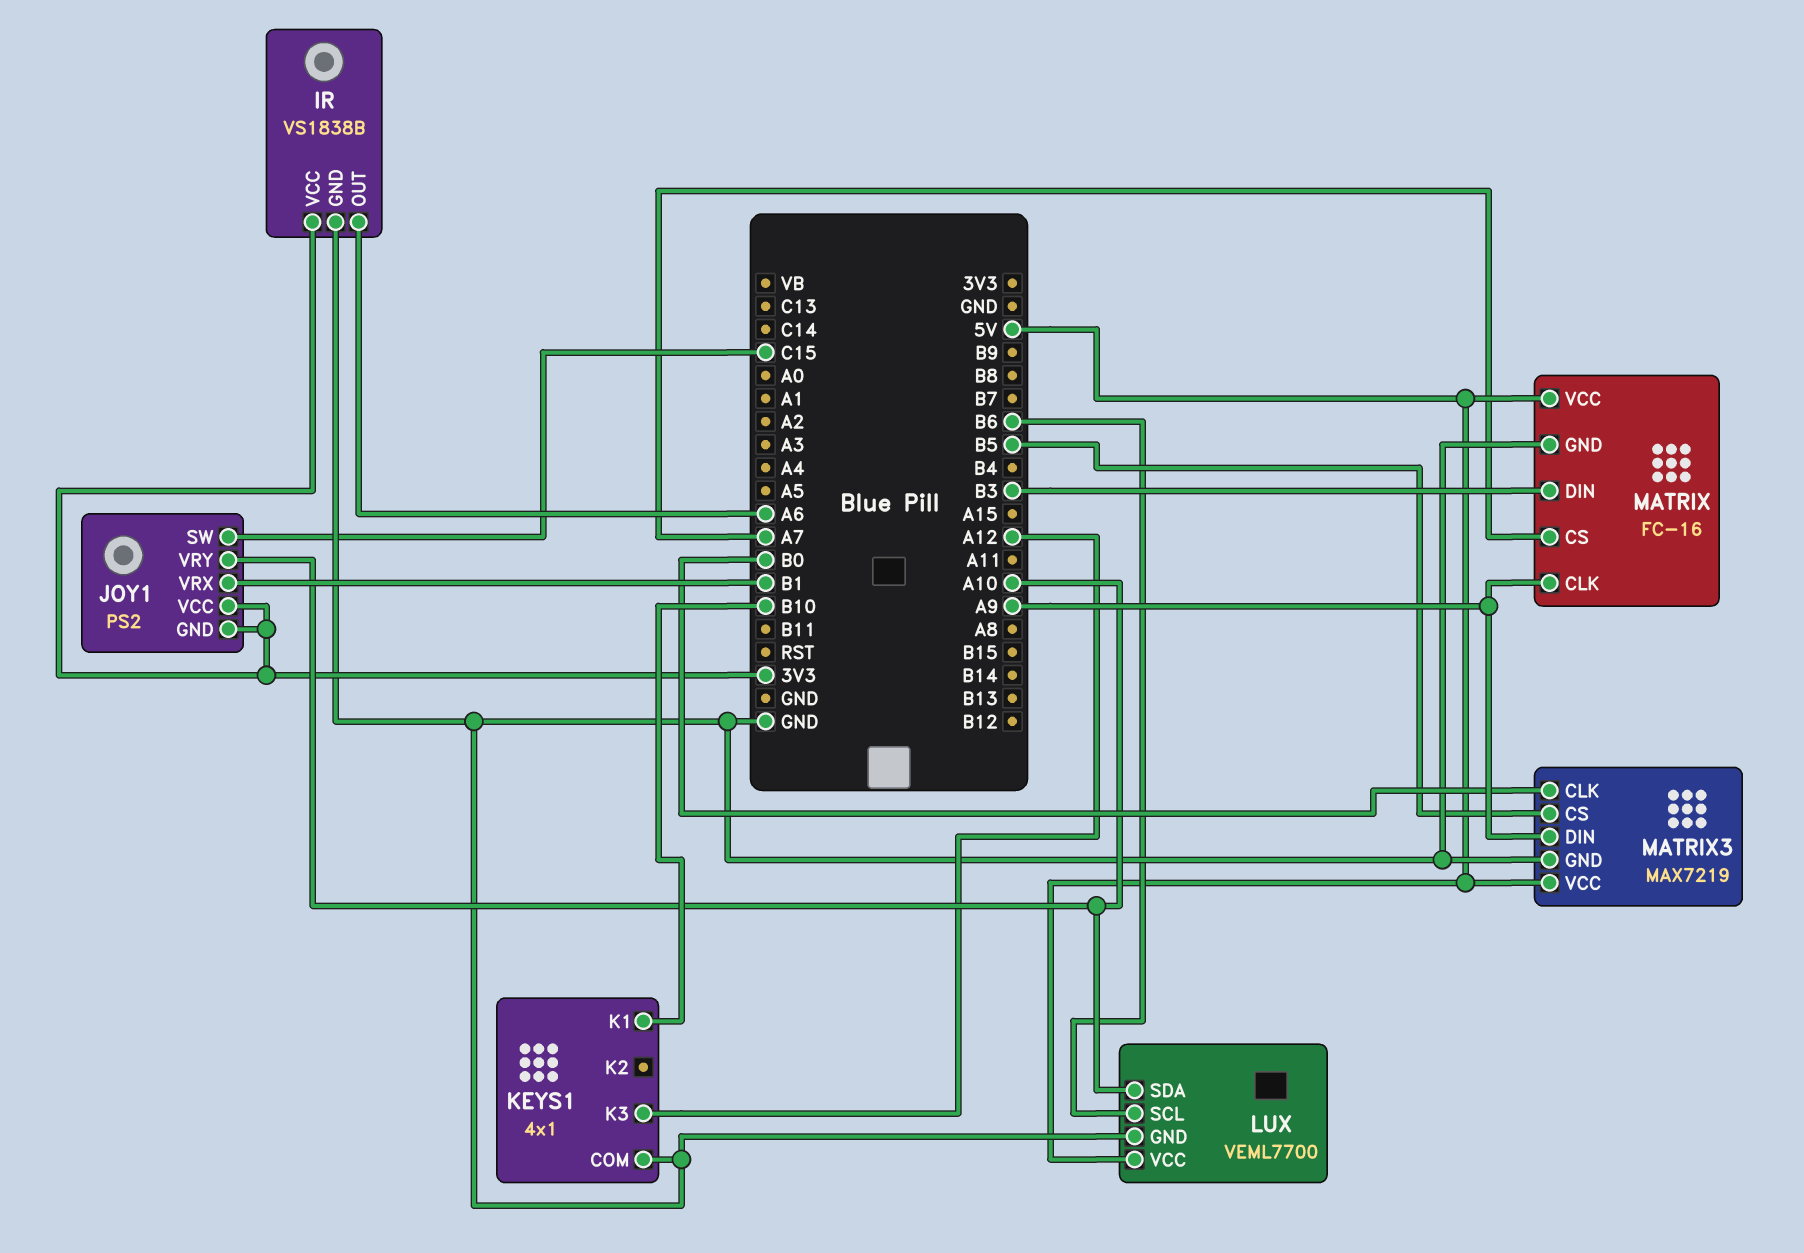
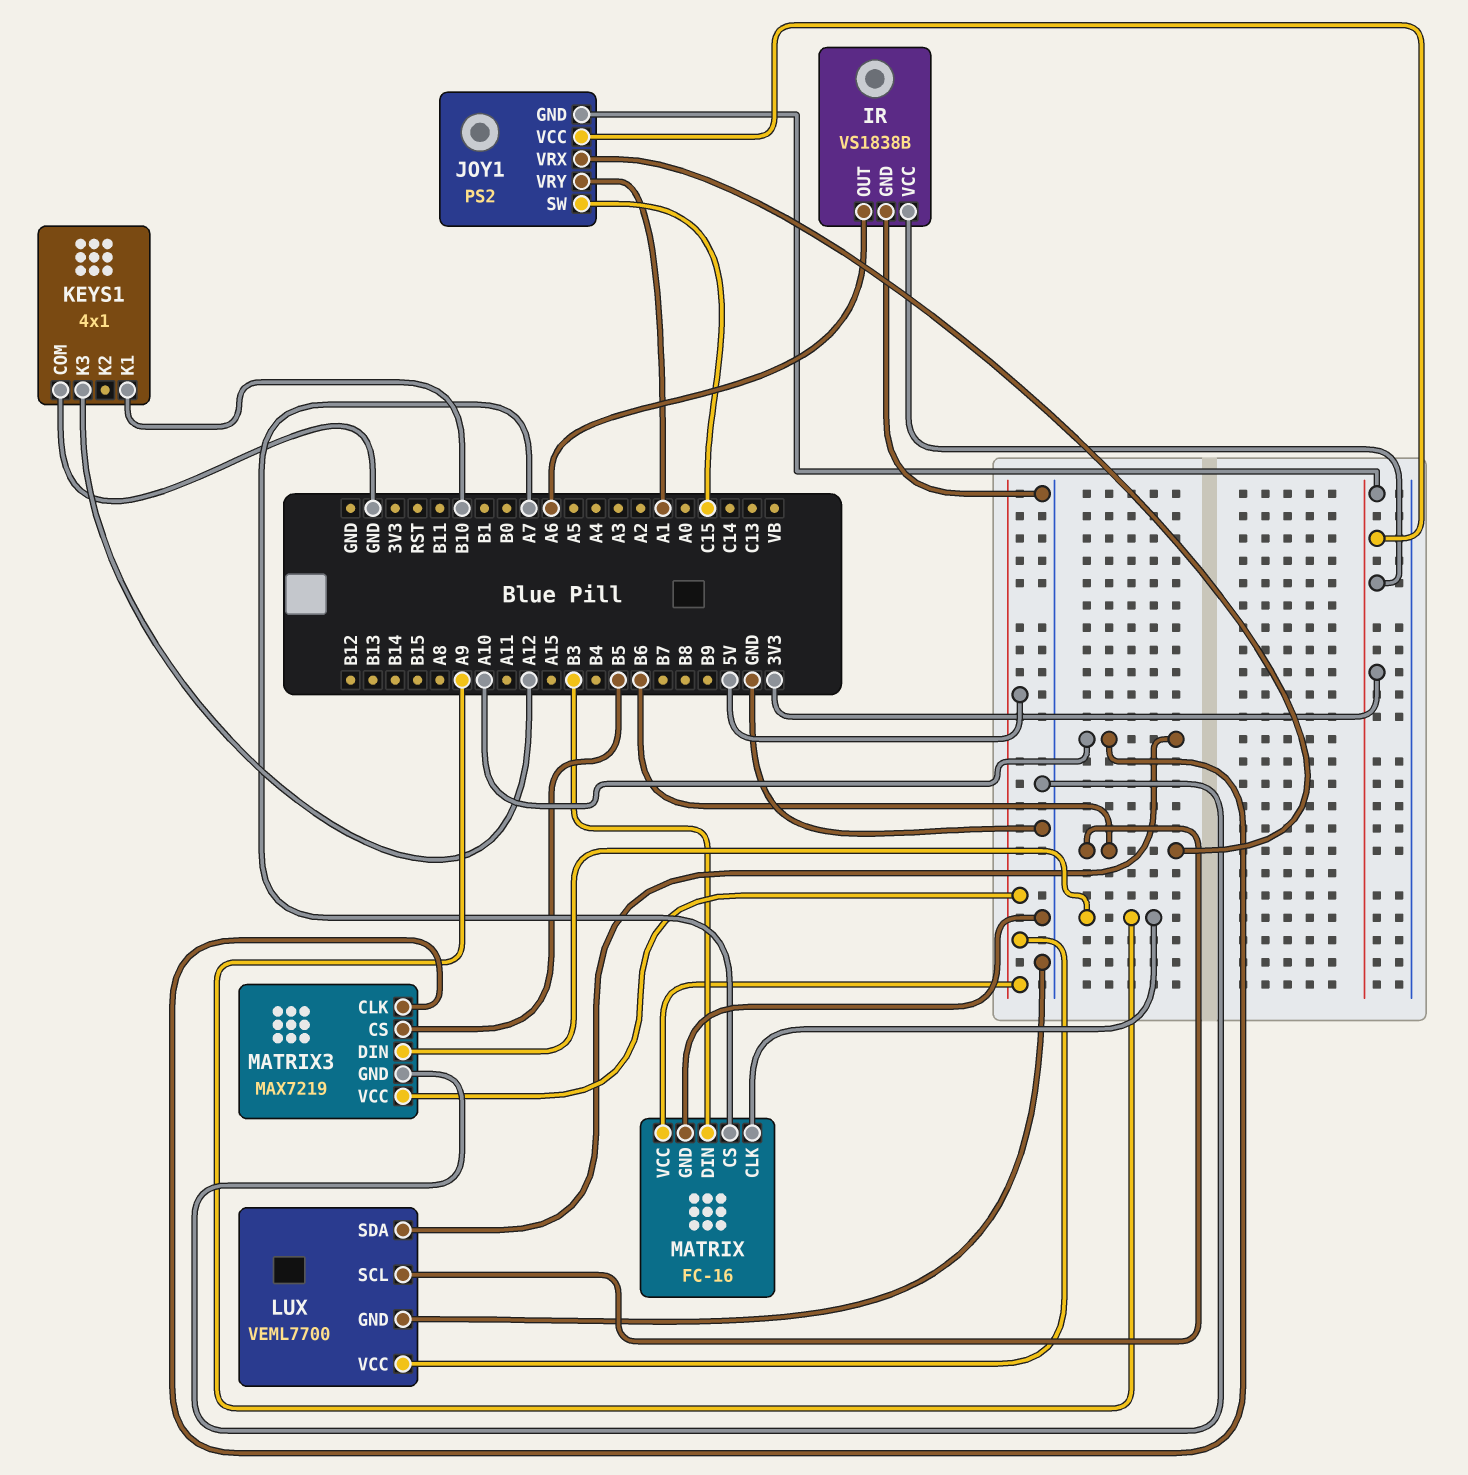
JOY1 pin VRX: B1 -> B6
JOY1 pin VRY: A10 -> A1
MATRIX3 pin CLK: B0 -> A10

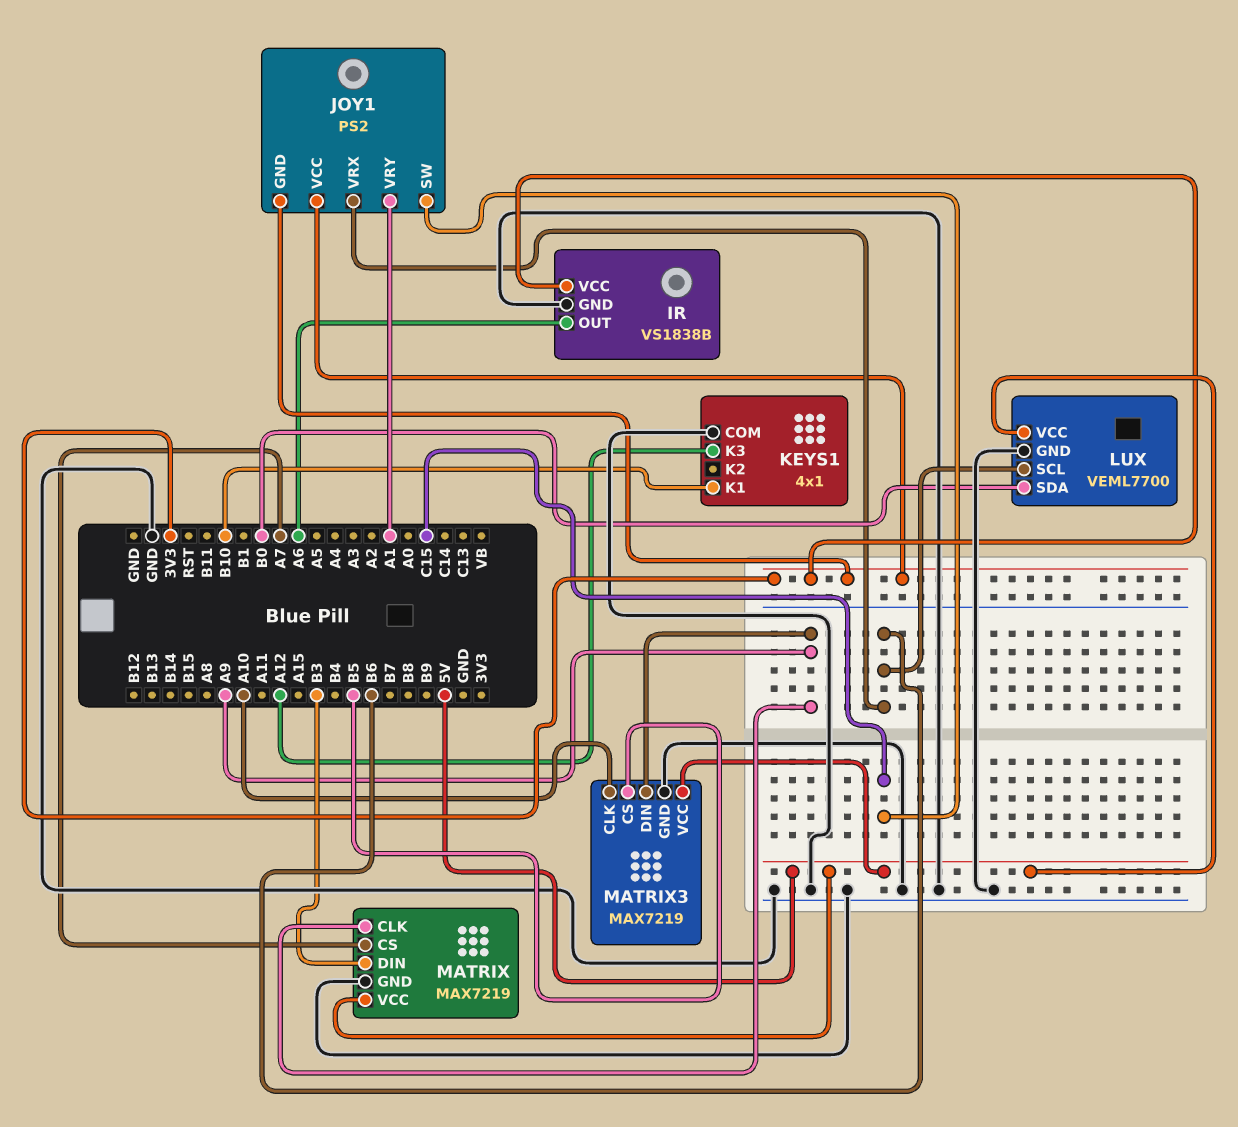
LUX pin SDA: A10 -> B0
MATRIX: FC-16 -> MAX7219

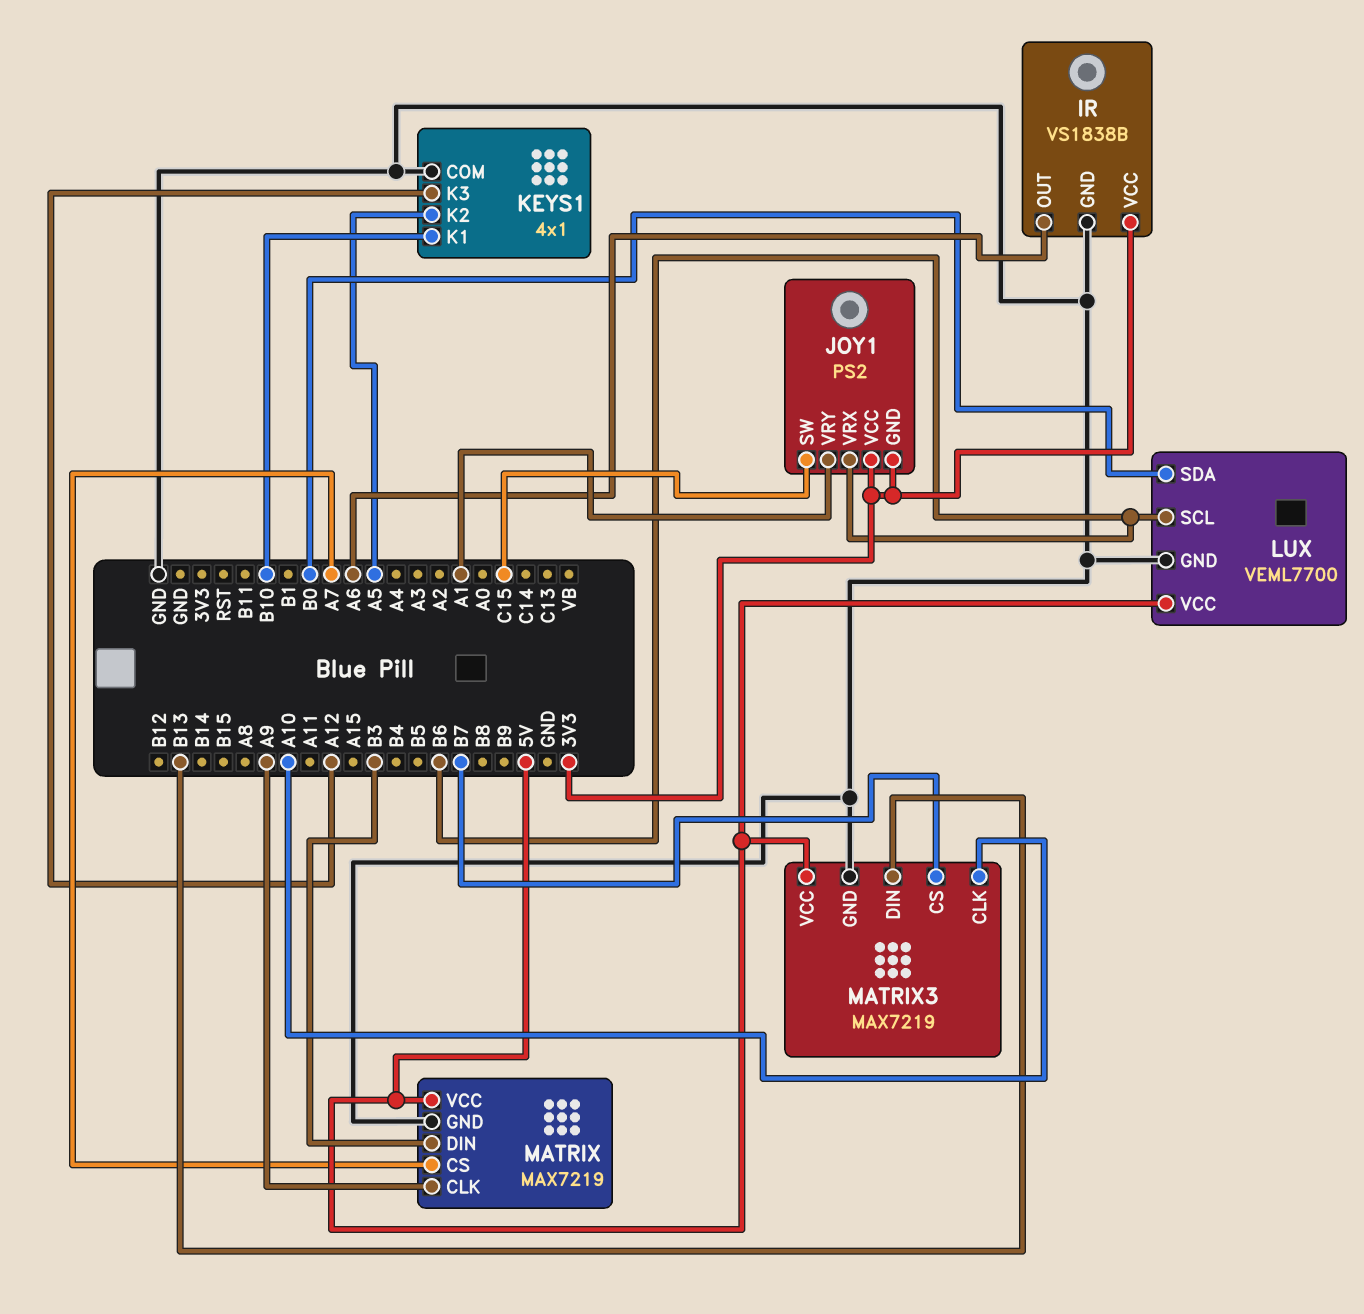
KEYS1 pin K2: none -> A5
MATRIX3 pin CS: B5 -> B7
MATRIX3 pin DIN: A9 -> B13

